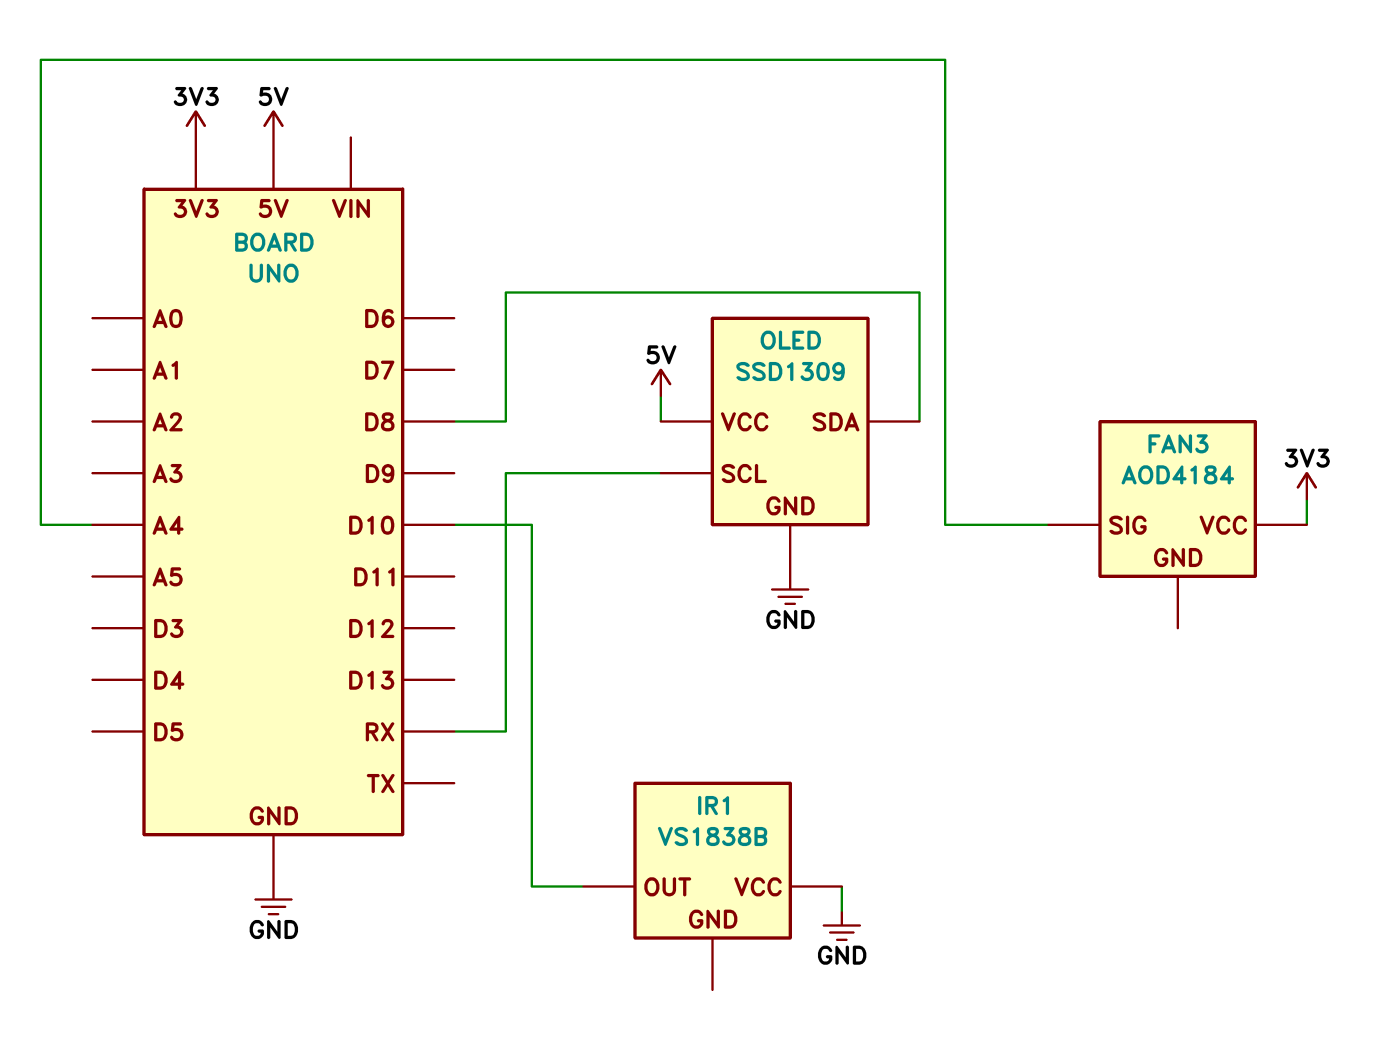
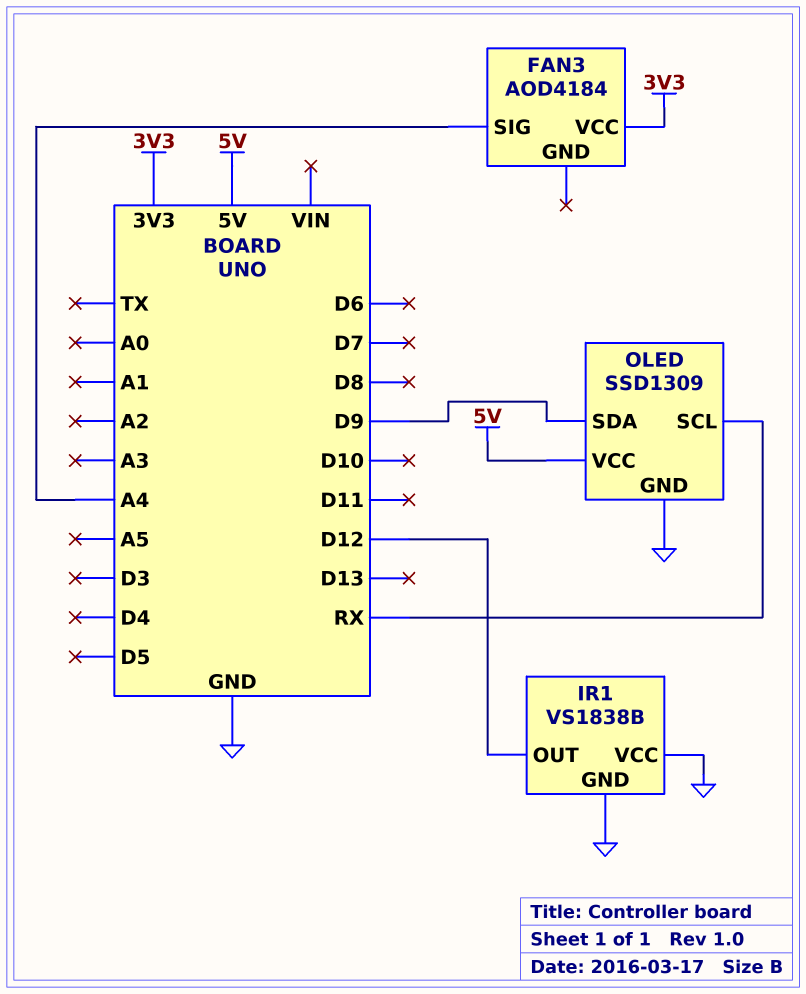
IR1 pin GND: none -> GND
IR1 pin OUT: D10 -> D12
OLED pin SDA: D8 -> D9

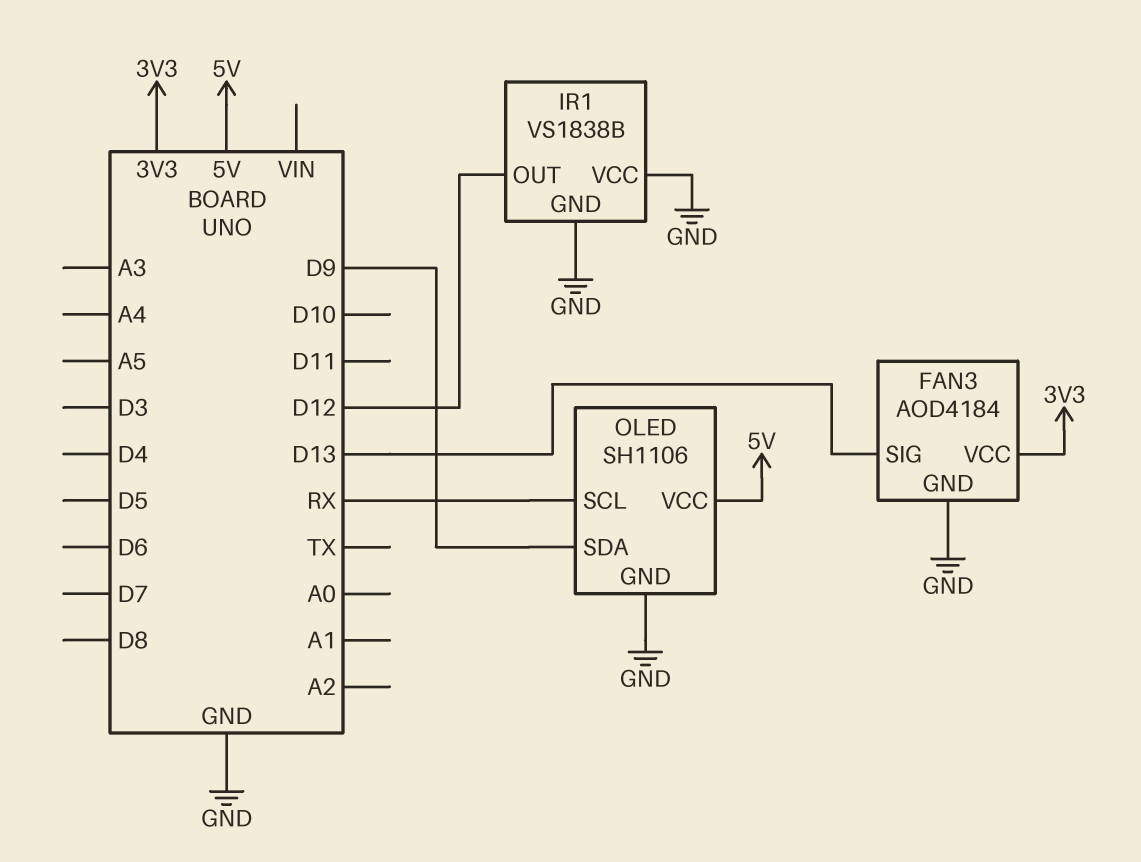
FAN3 pin GND: none -> GND
FAN3 pin SIG: A4 -> D13
OLED: SSD1309 -> SH1106

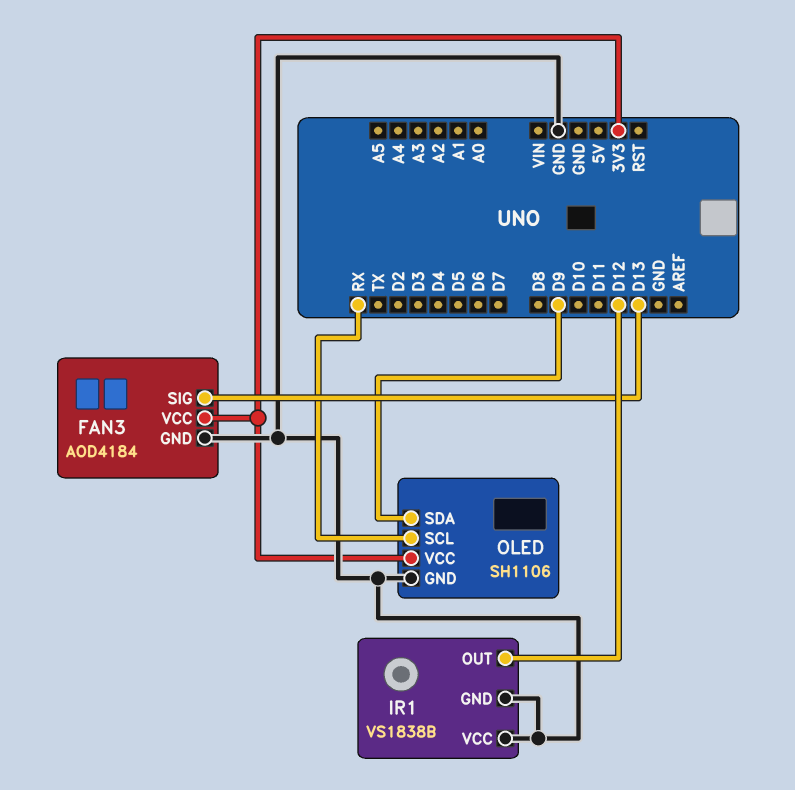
OLED pin VCC: 5V -> 3V3

